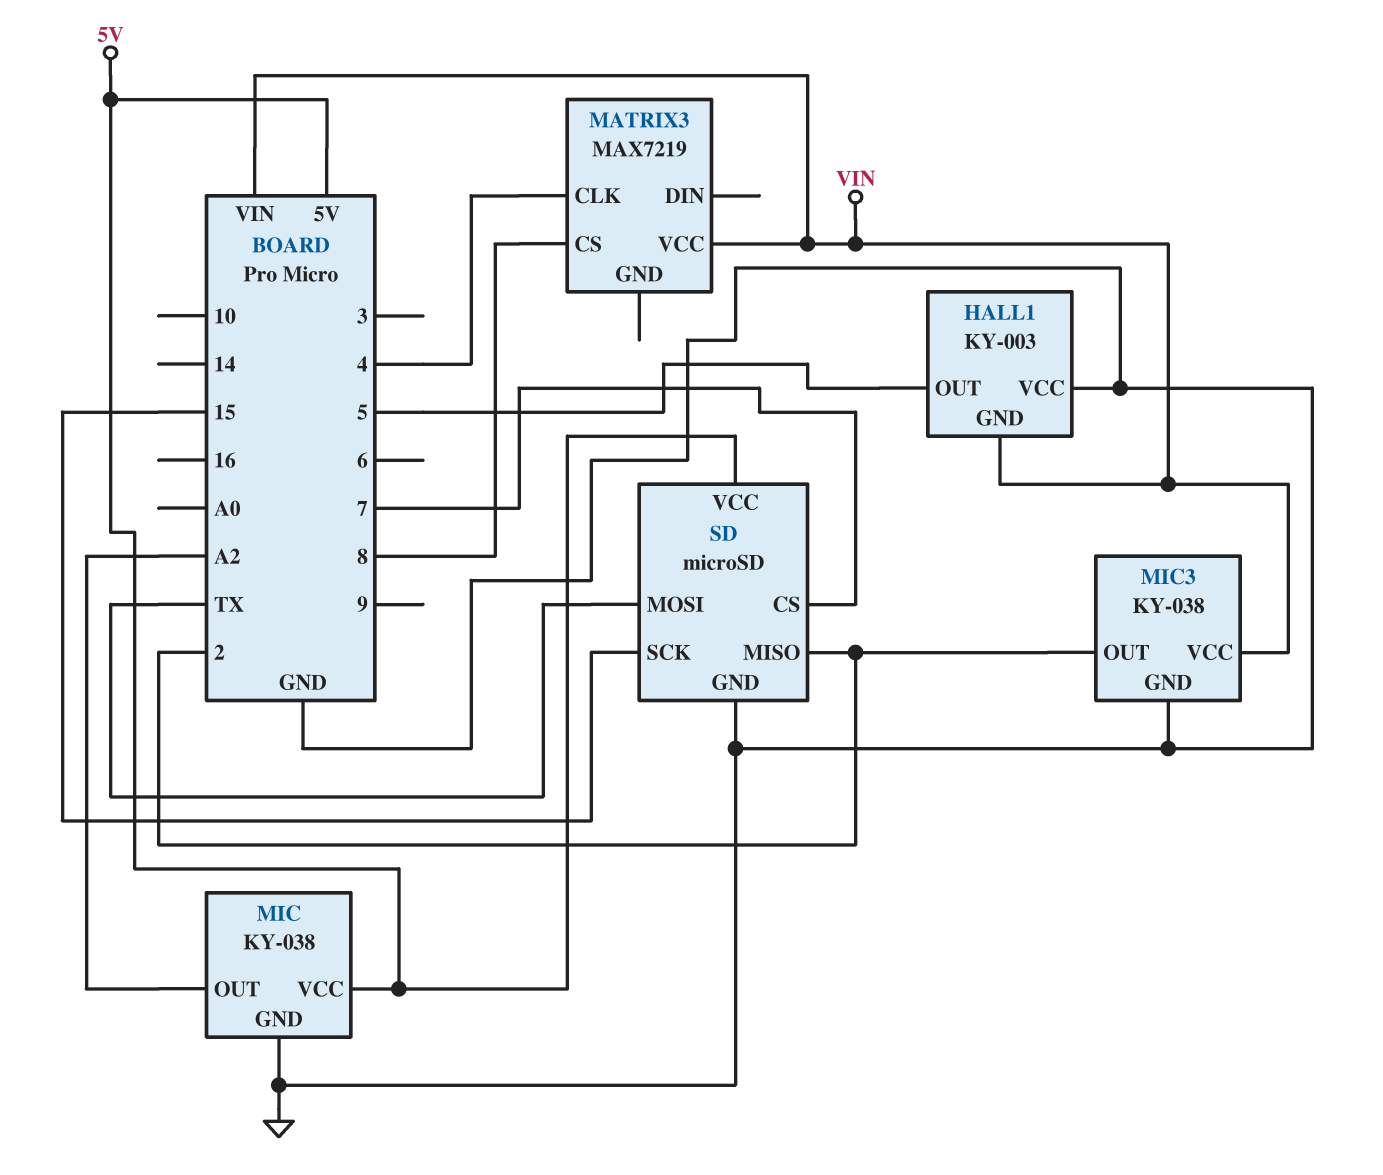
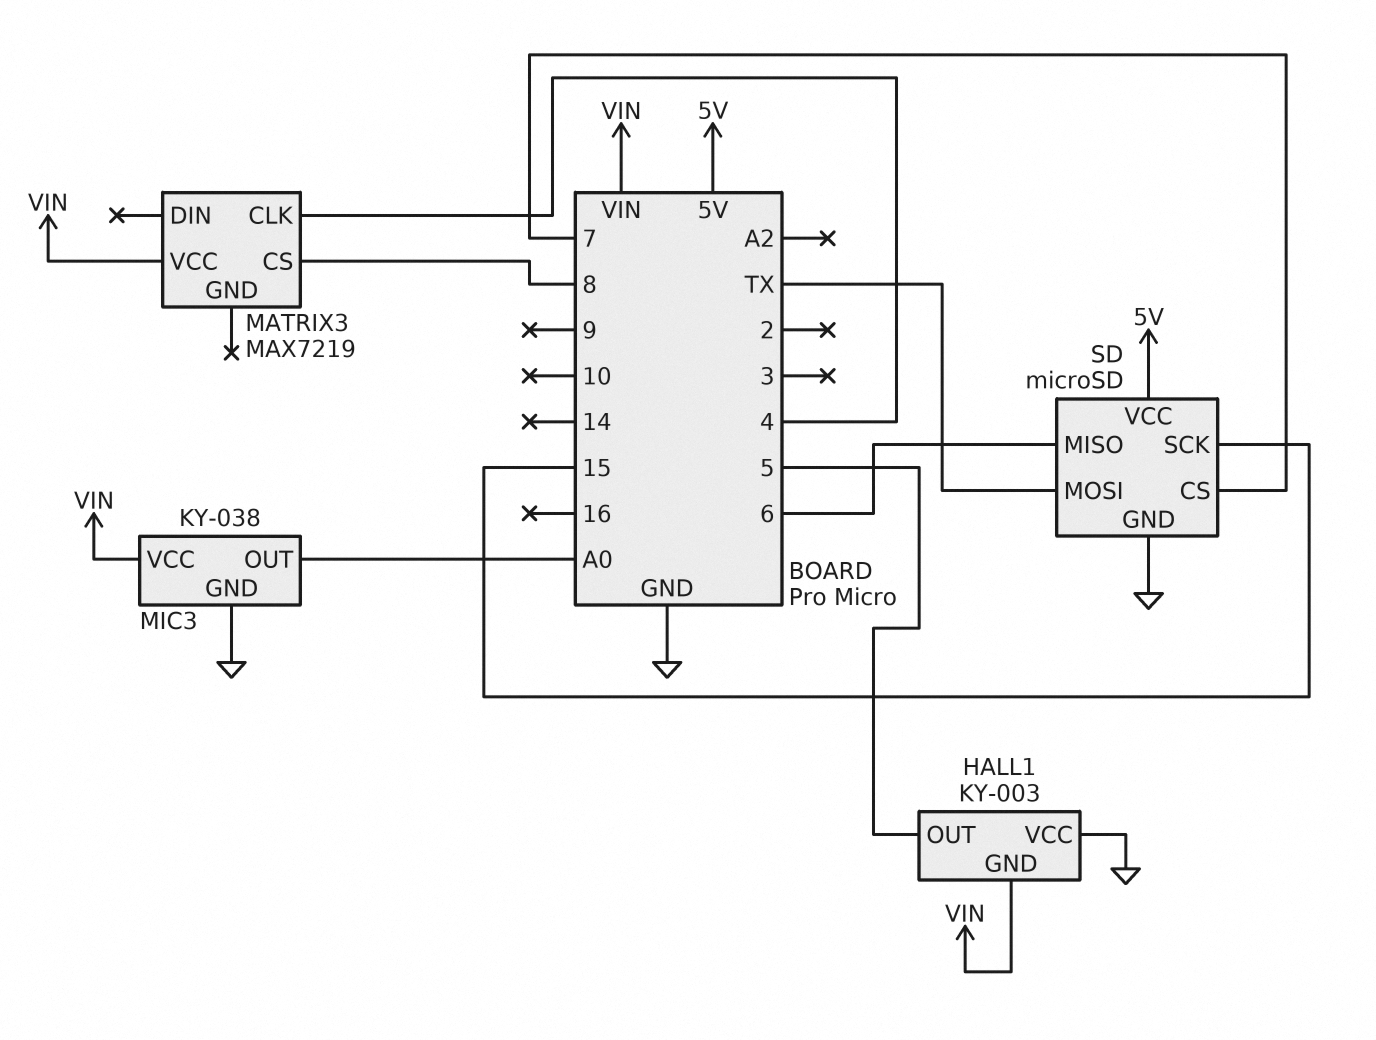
MIC: KY-038 -> none
MIC pin GND: GND -> none
MIC pin OUT: A2 -> none
MIC pin VCC: 5V -> none
MIC3 pin OUT: 2 -> A0
SD pin MISO: 2 -> 6

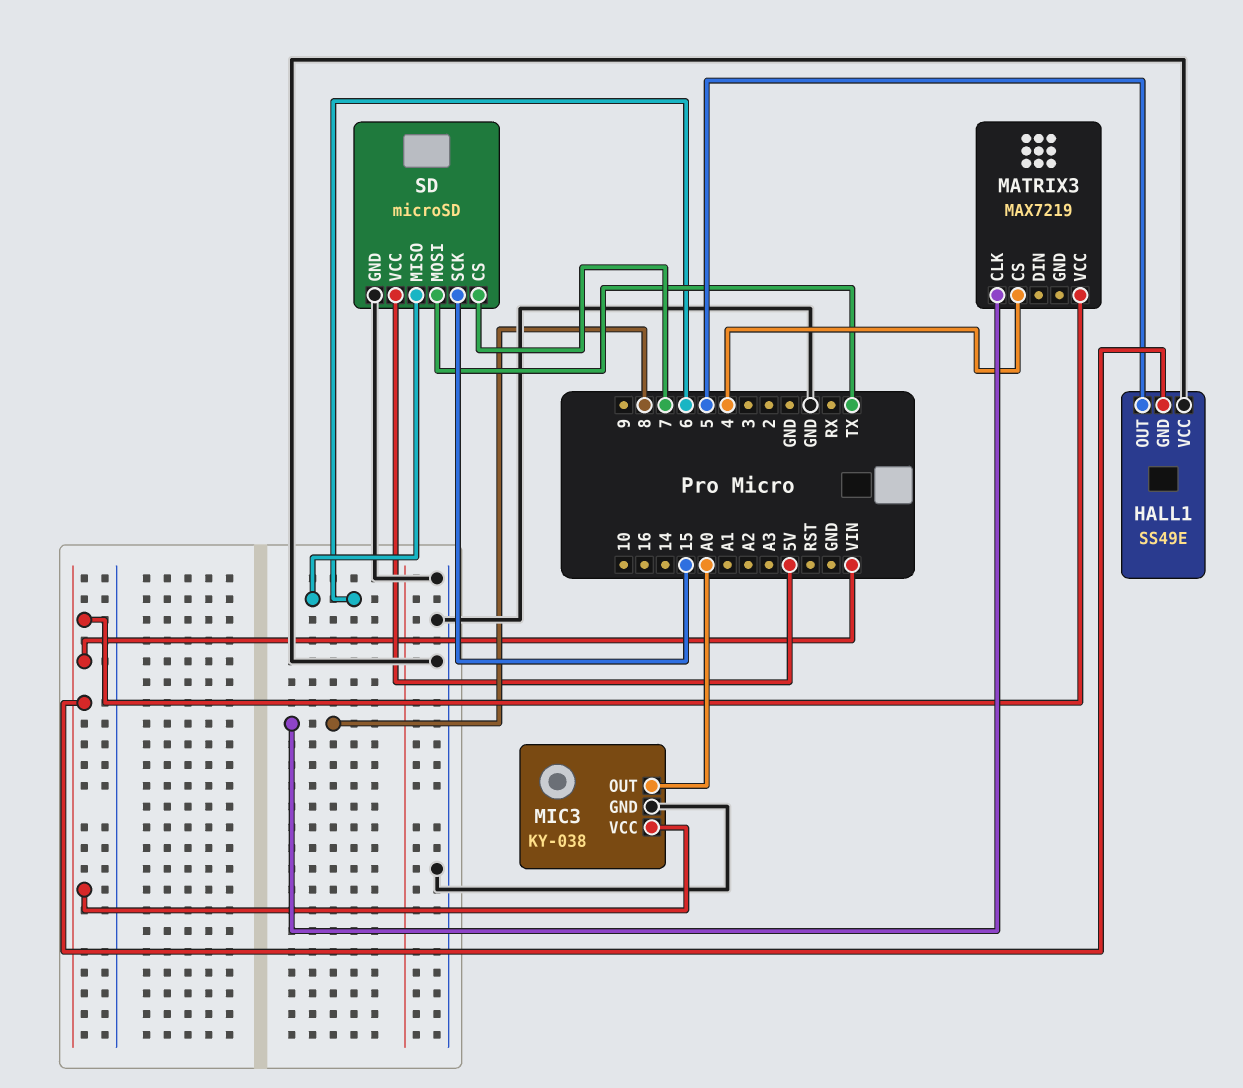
HALL1: KY-003 -> SS49E
MATRIX3 pin CLK: 4 -> 8
MATRIX3 pin CS: 8 -> 4

